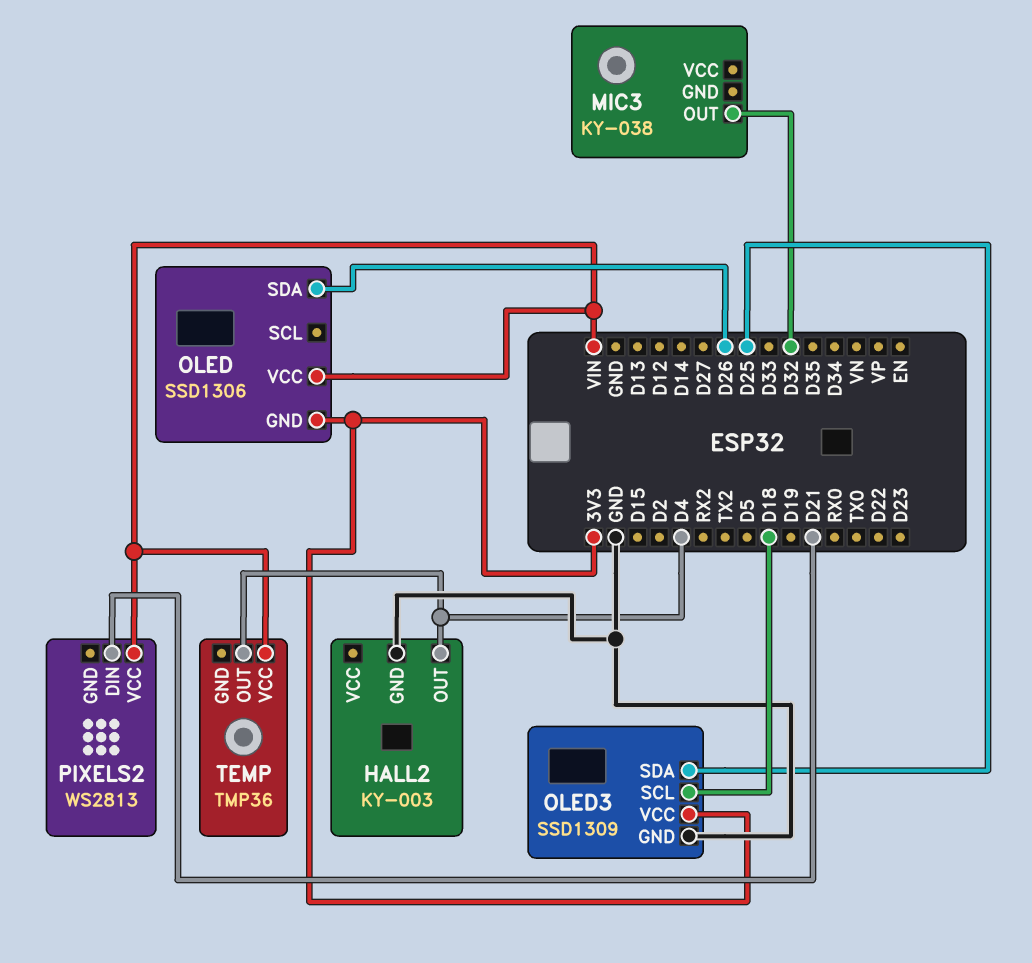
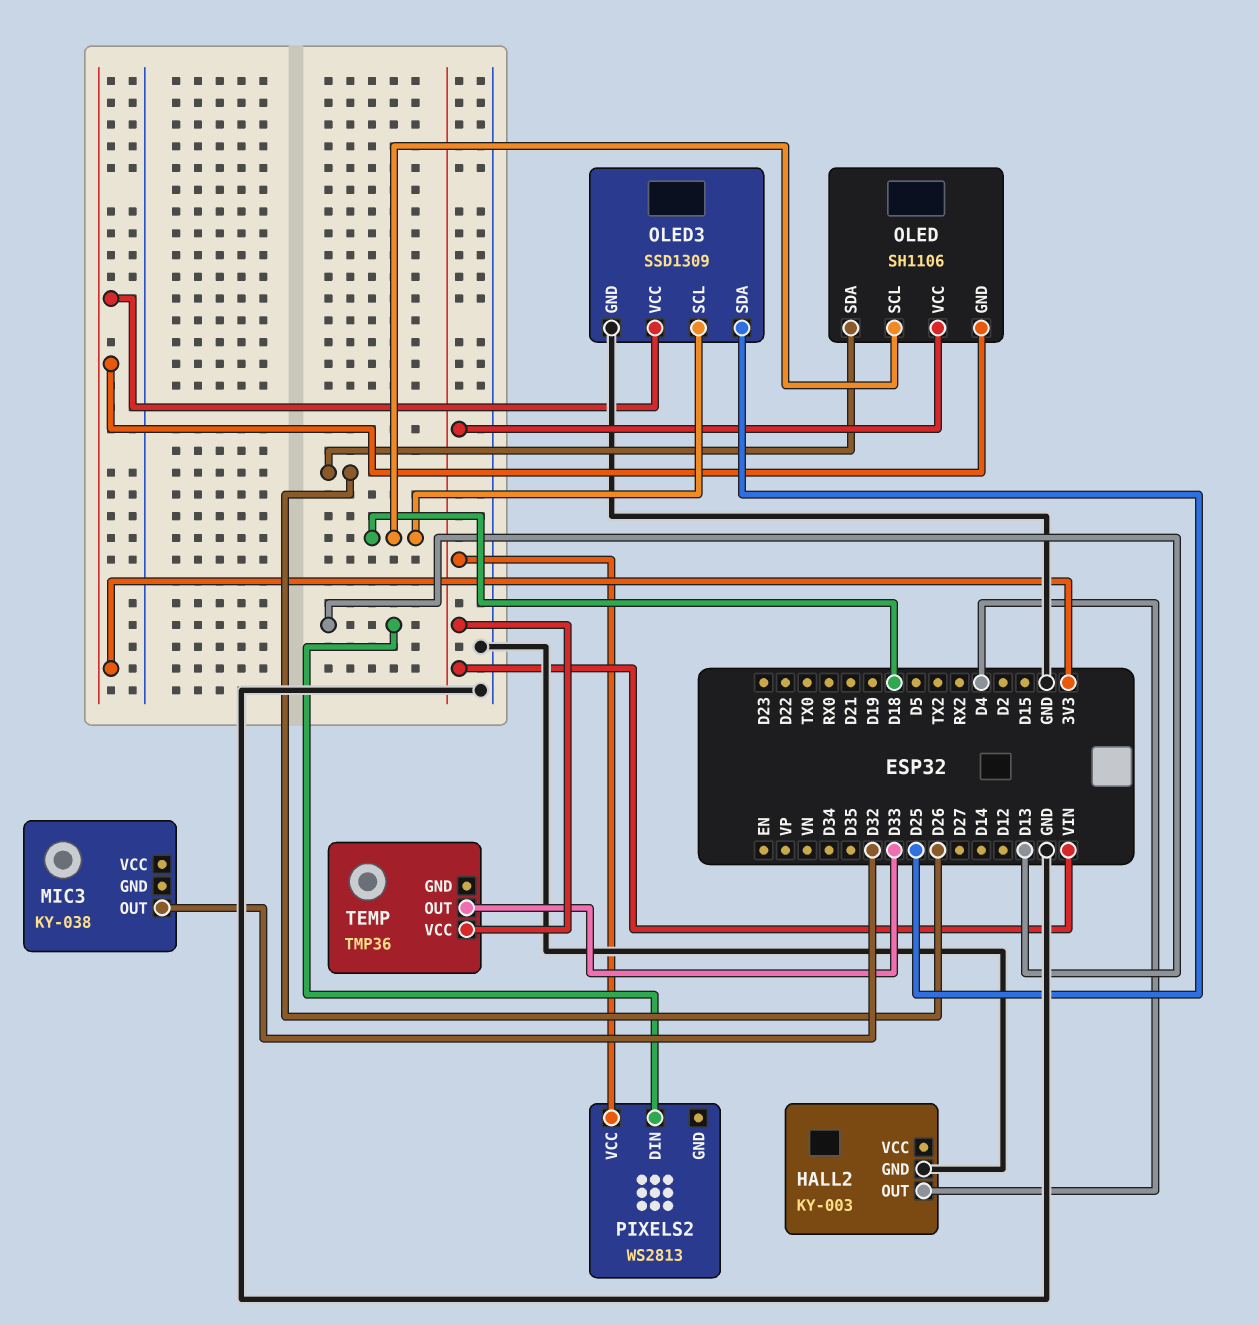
OLED: SSD1306 -> SH1106
OLED pin SCL: none -> D18
PIXELS2 pin DIN: D21 -> D13
TEMP pin OUT: D4 -> D33

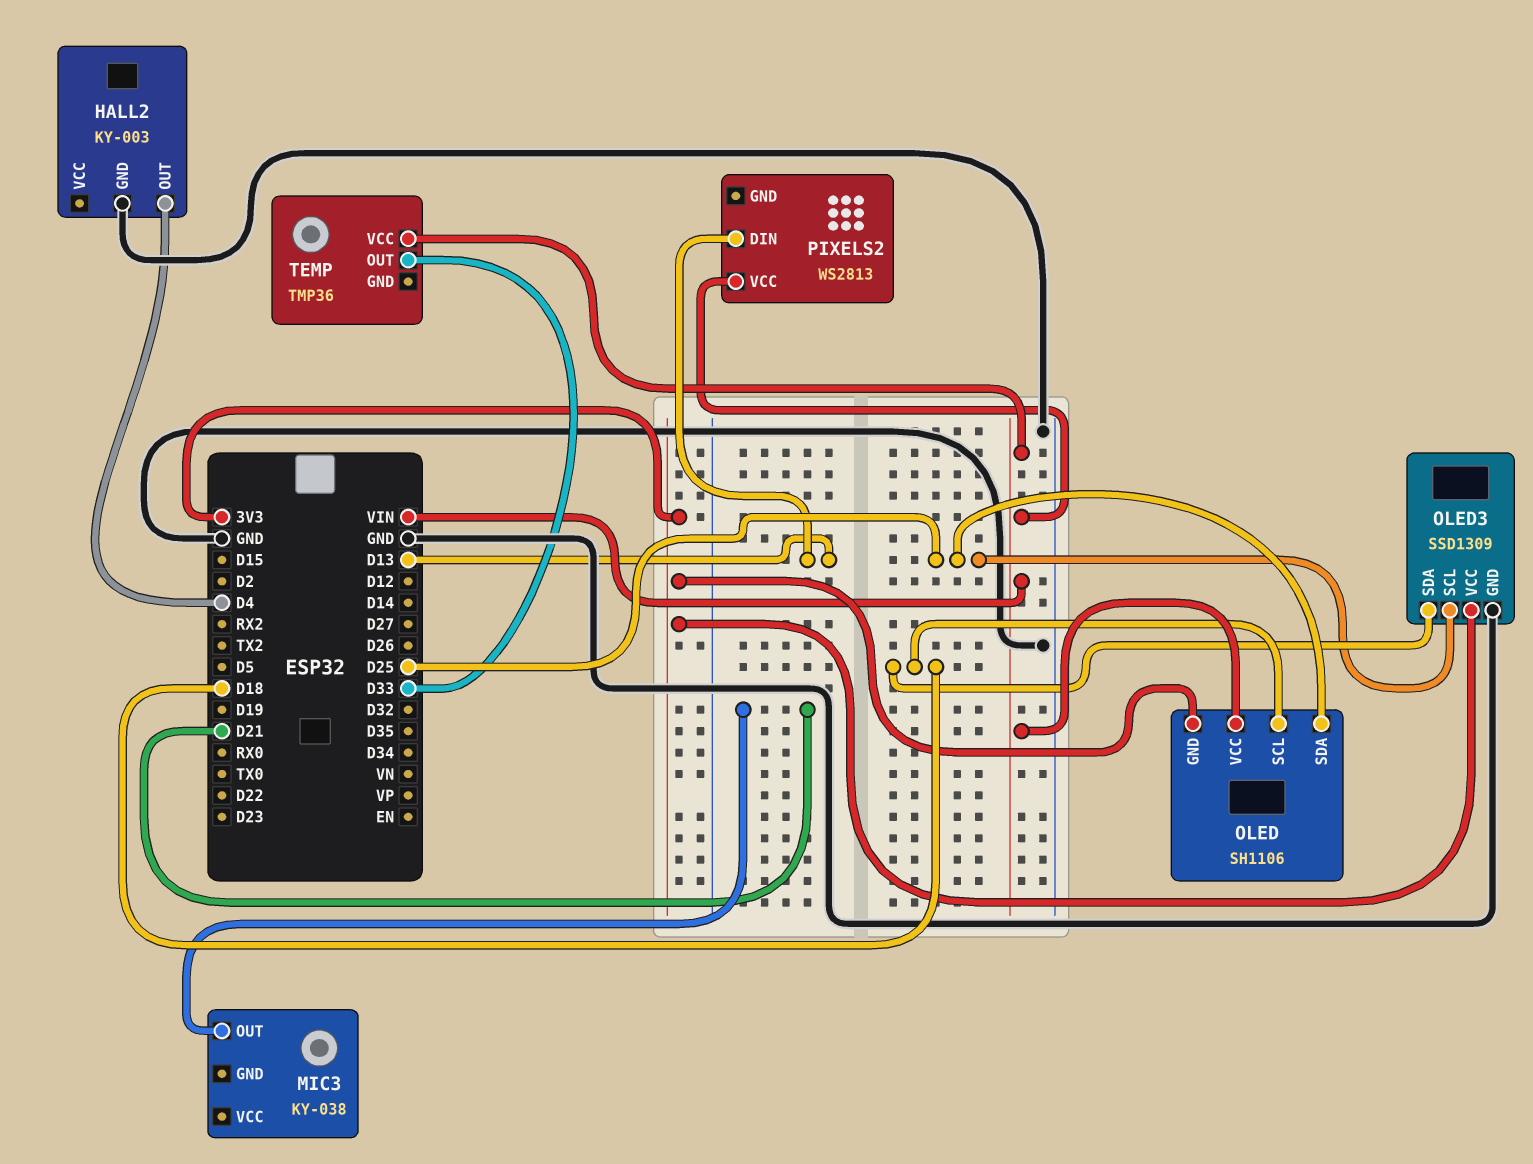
MIC3 pin OUT: D32 -> D21
OLED pin SDA: D26 -> D25
OLED3 pin SCL: D18 -> D25
OLED3 pin SDA: D25 -> D18

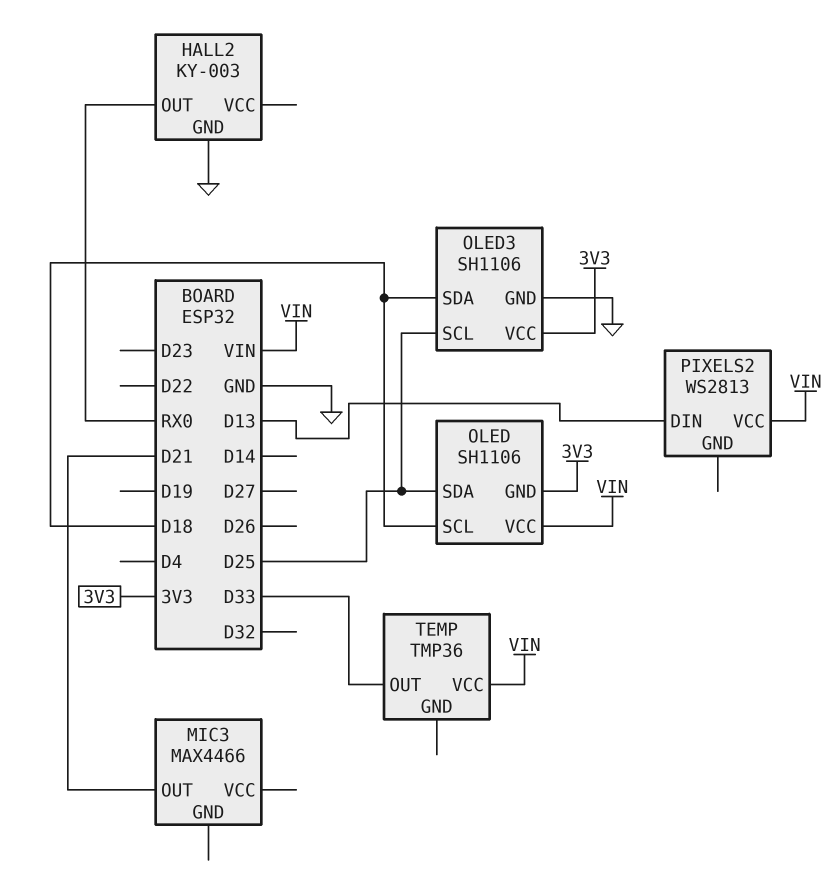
HALL2 pin OUT: D4 -> RX0
MIC3: KY-038 -> MAX4466
OLED3: SSD1309 -> SH1106

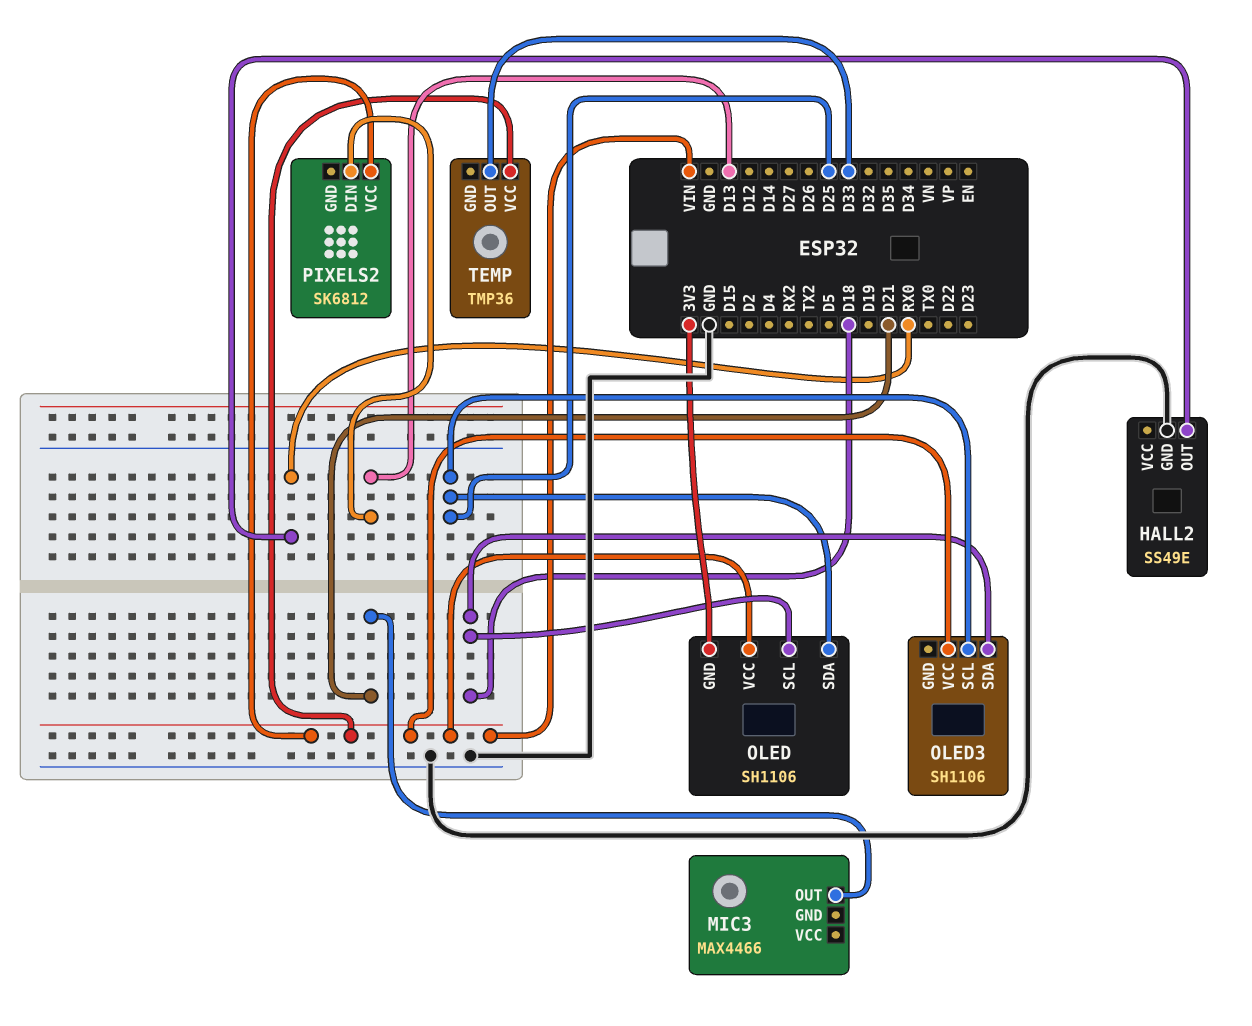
HALL2: KY-003 -> SS49E
OLED3 pin GND: GND -> none
OLED3 pin VCC: 3V3 -> VIN
PIXELS2: WS2813 -> SK6812

